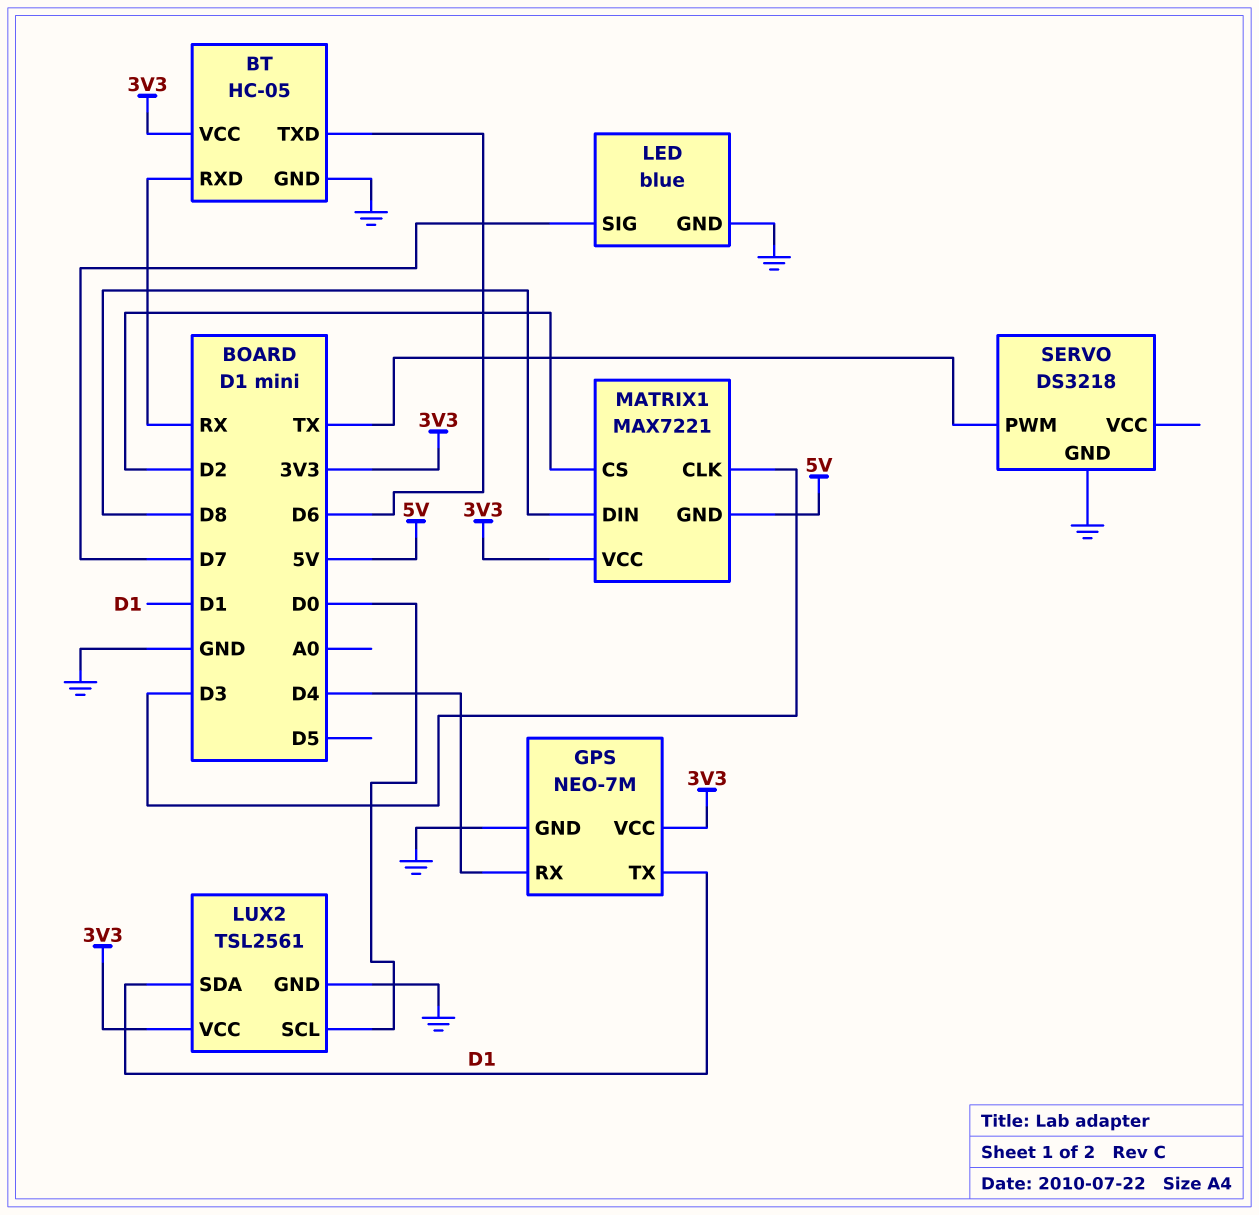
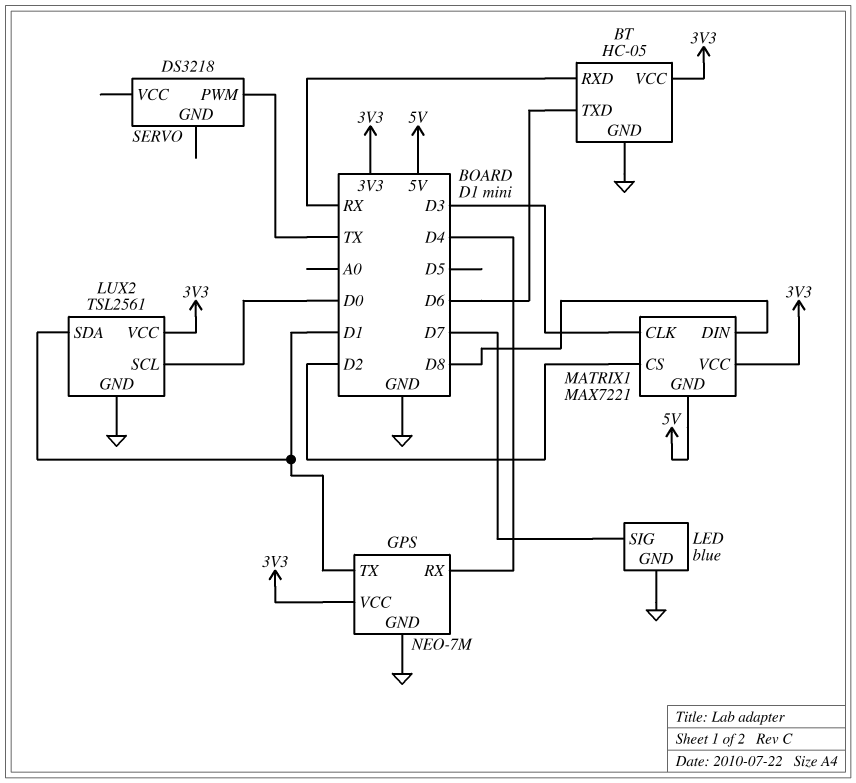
SERVO pin GND: GND -> none

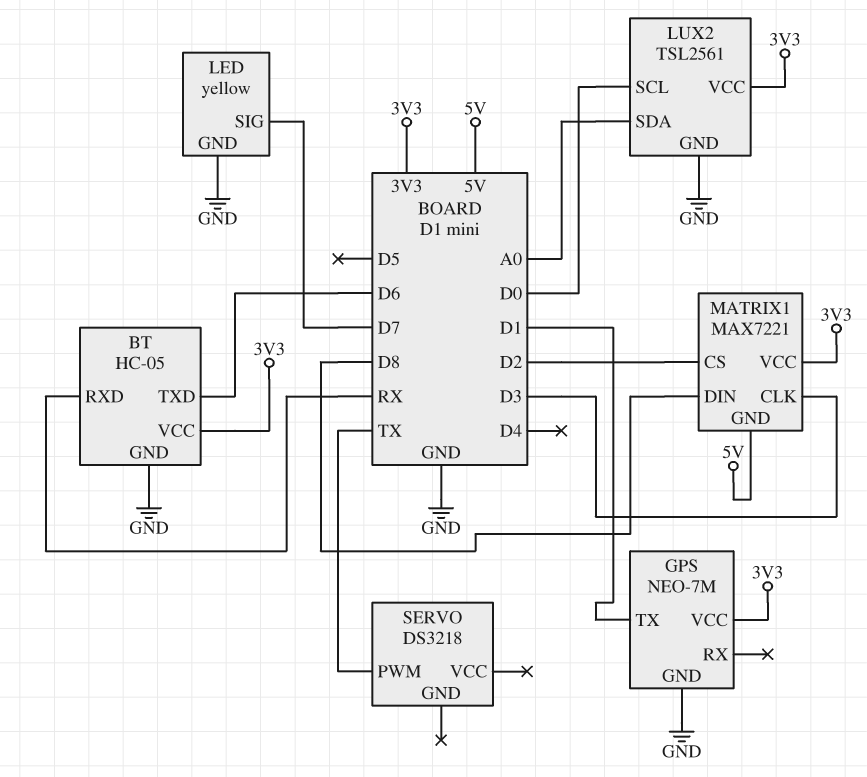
GPS pin RX: D4 -> none
LED: blue -> yellow
LUX2 pin SDA: D1 -> A0

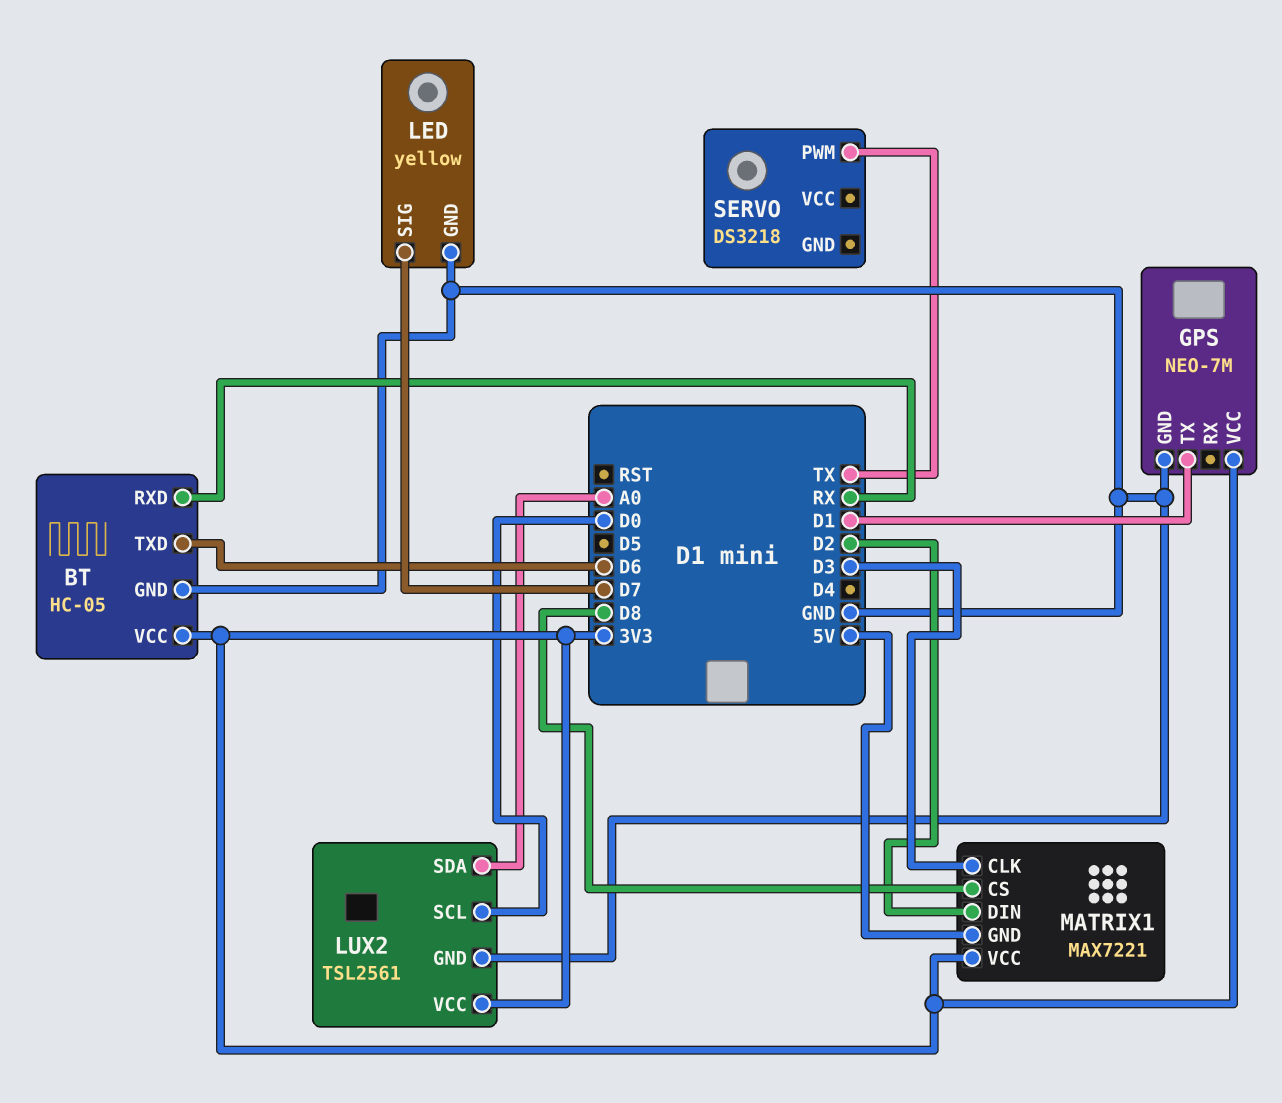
MATRIX1 pin CS: D2 -> D8
MATRIX1 pin DIN: D8 -> D2

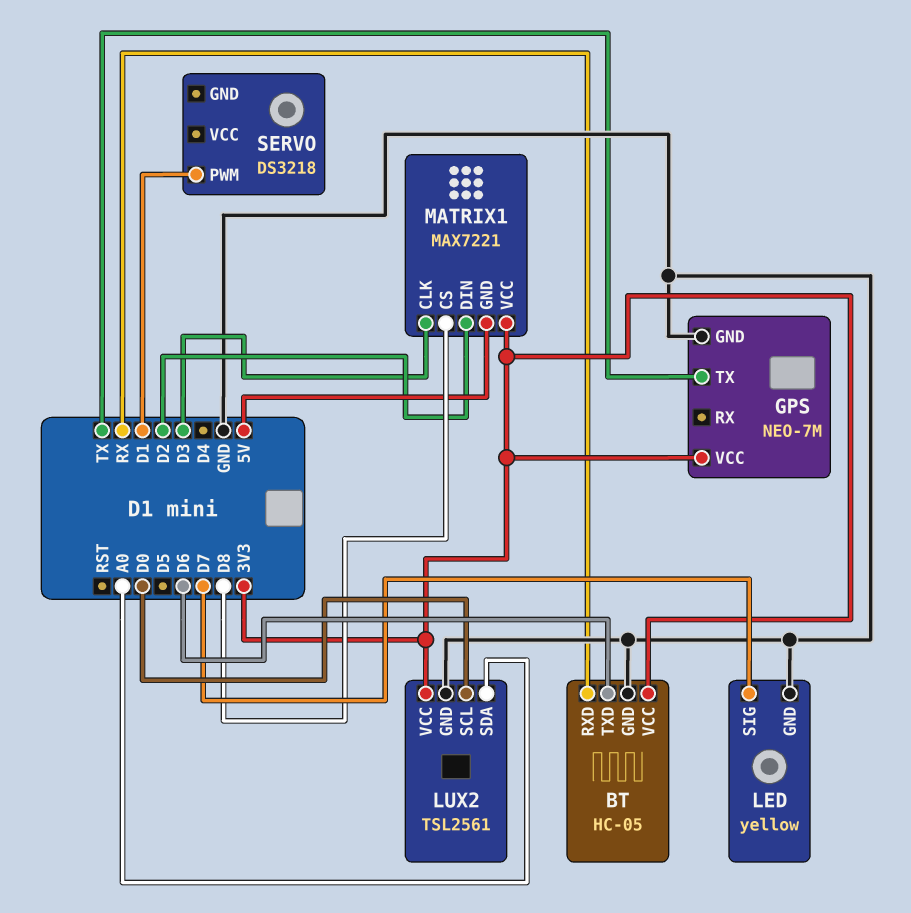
GPS pin TX: D1 -> TX
SERVO pin PWM: TX -> D1

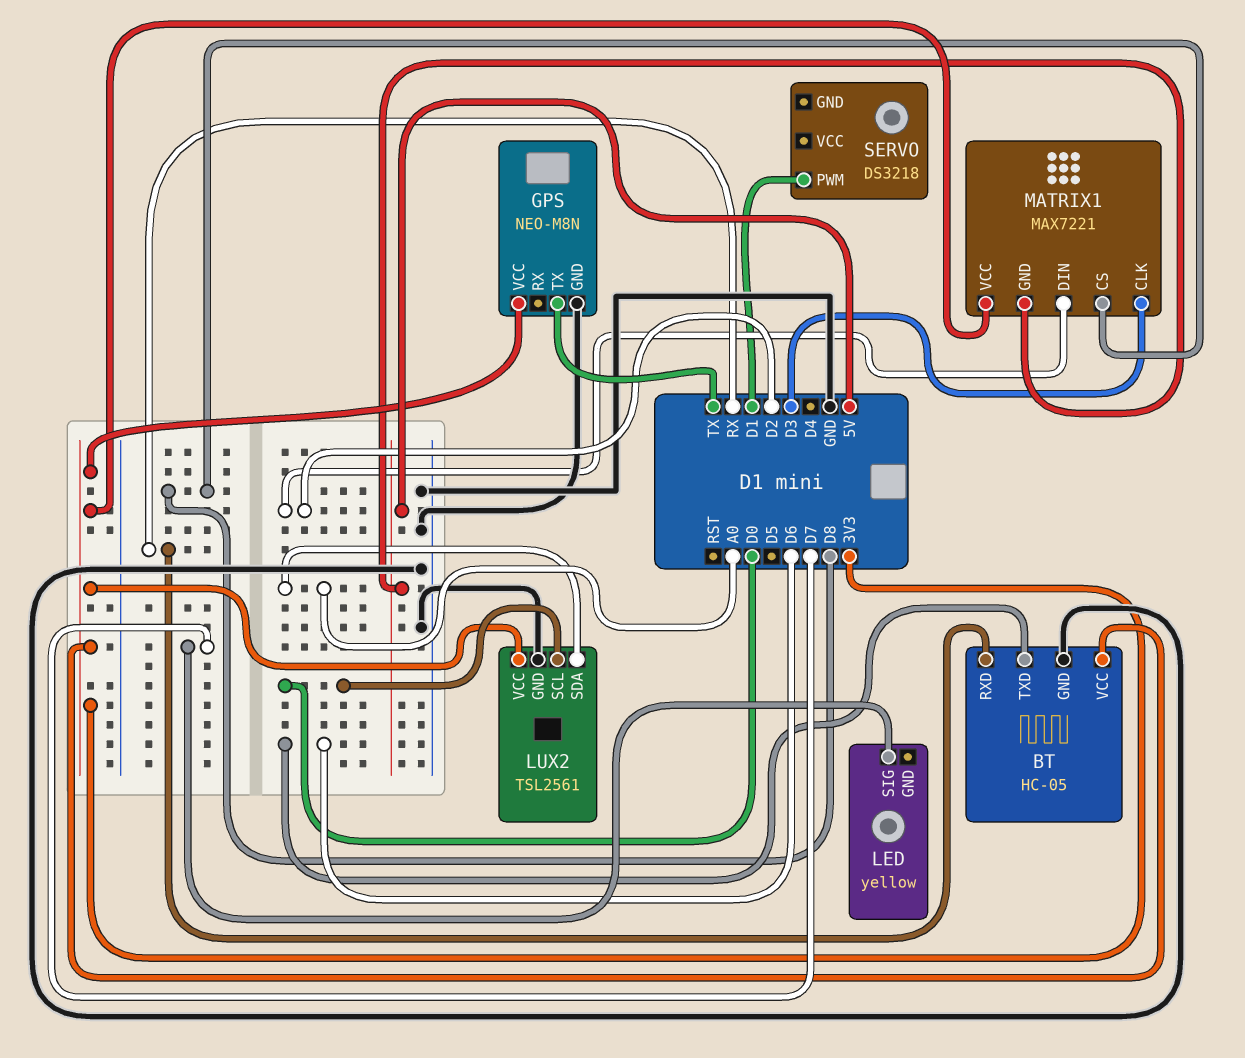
GPS: NEO-7M -> NEO-M8N
LED pin GND: GND -> none

